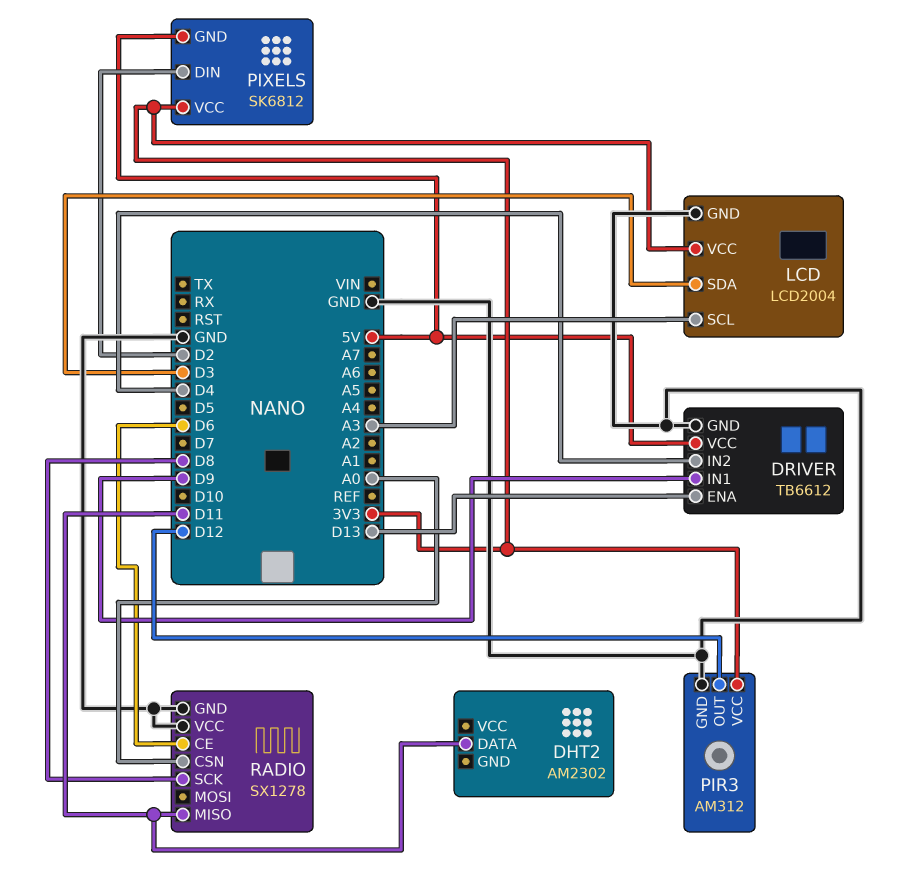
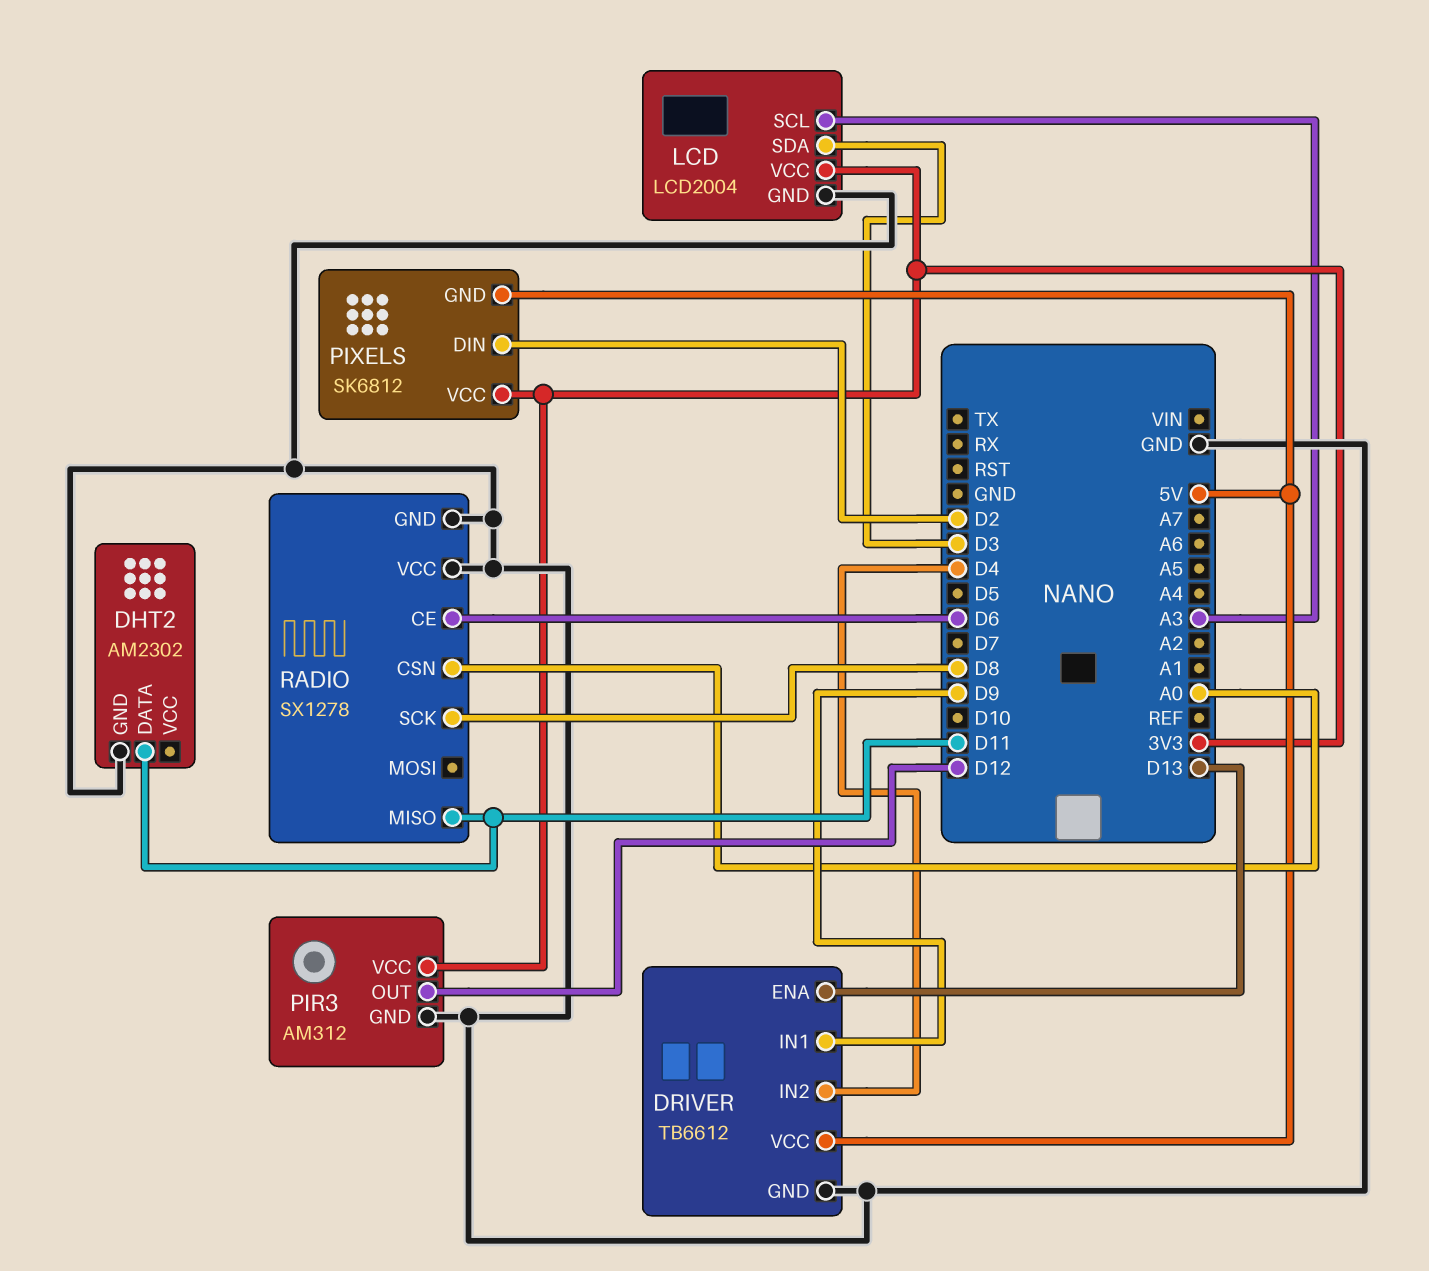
DHT2 pin GND: none -> GND

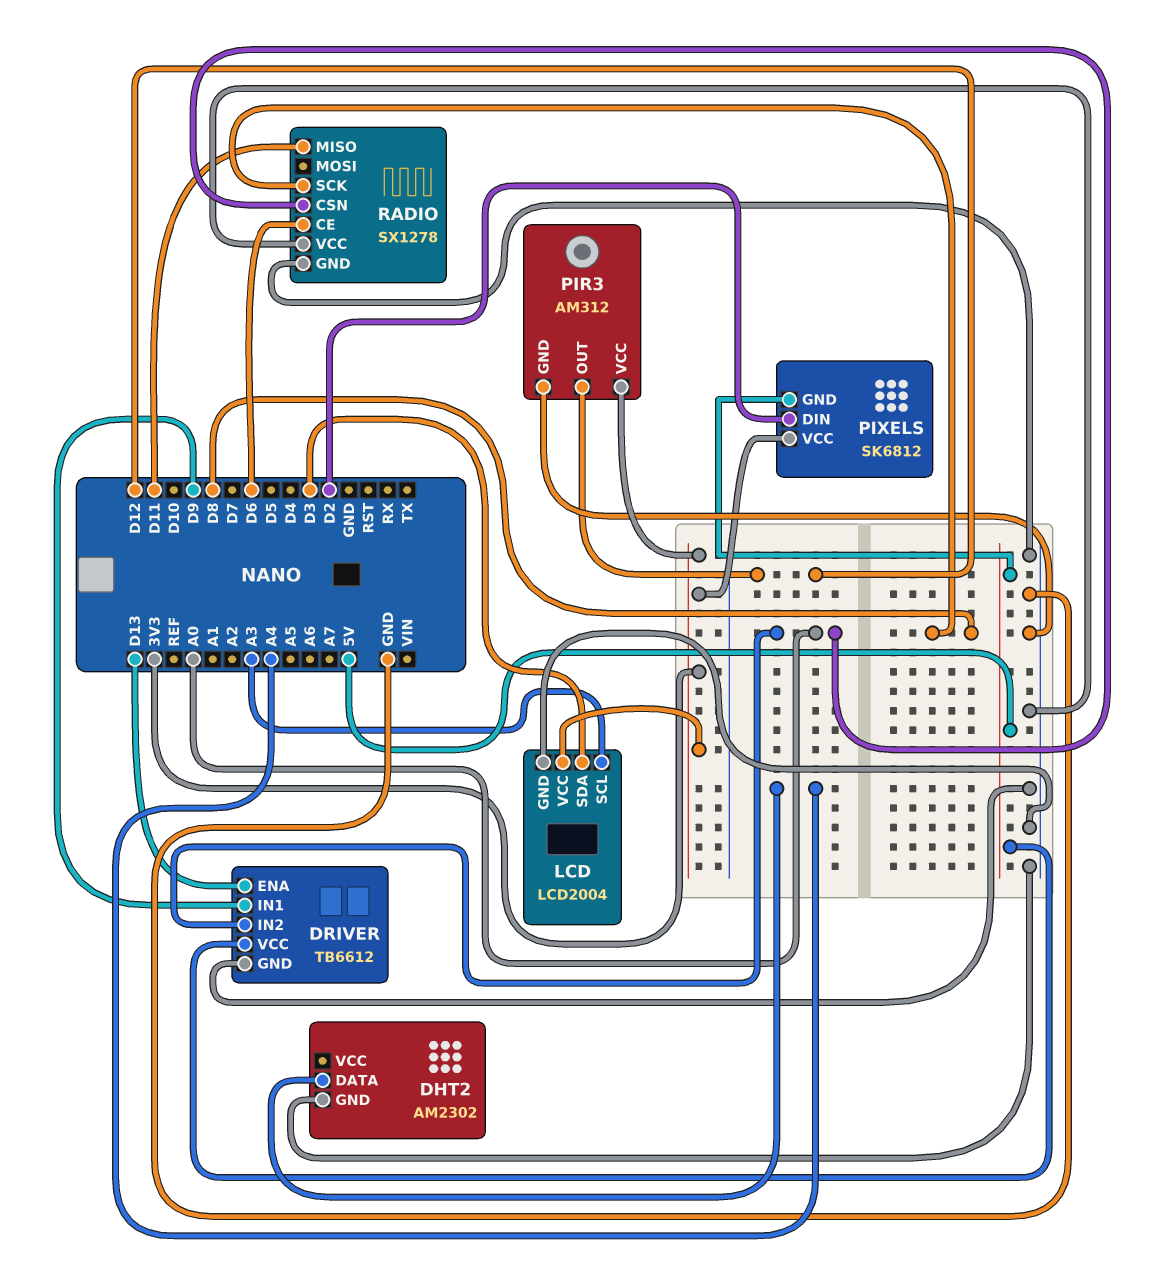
DHT2 pin DATA: D11 -> A4
DRIVER pin IN2: D4 -> A0

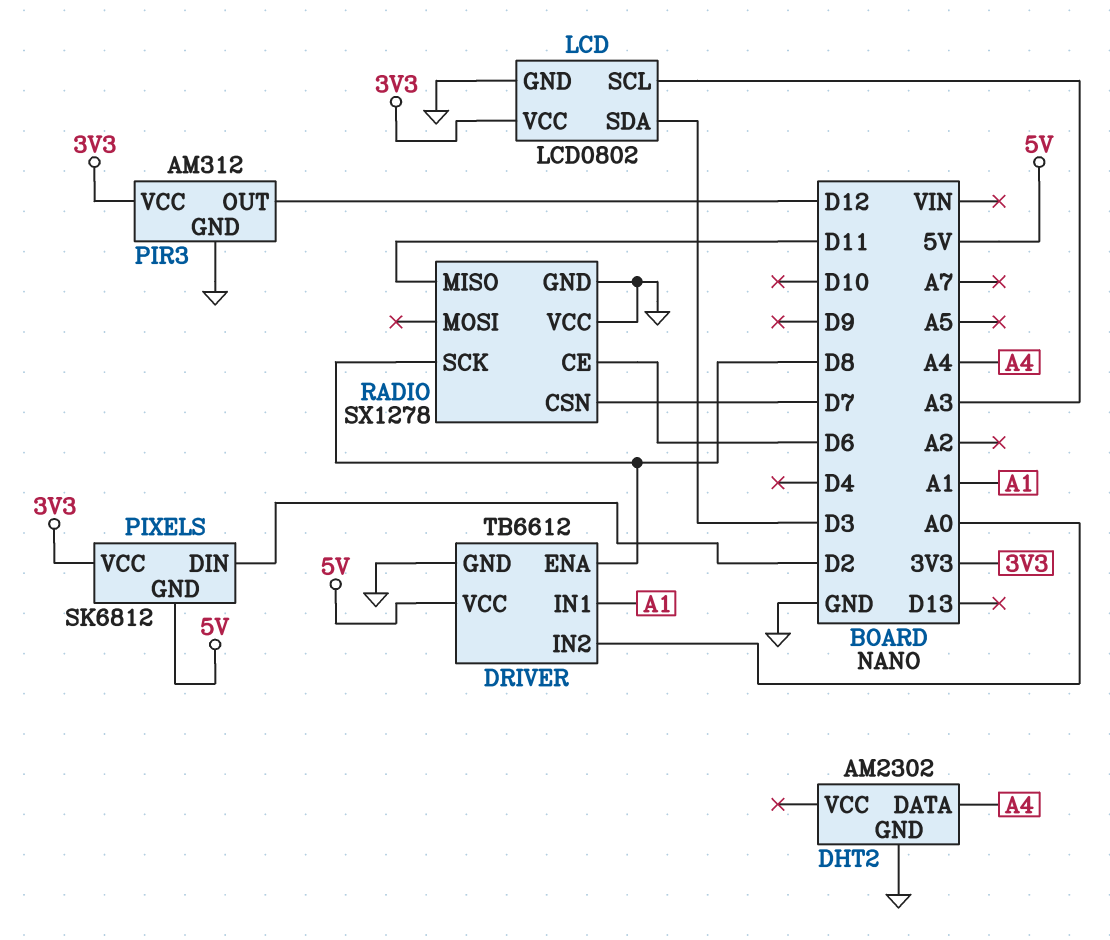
DRIVER pin ENA: D13 -> D8
DRIVER pin IN1: D9 -> A1
LCD: LCD2004 -> LCD0802
RADIO pin CSN: A0 -> D7

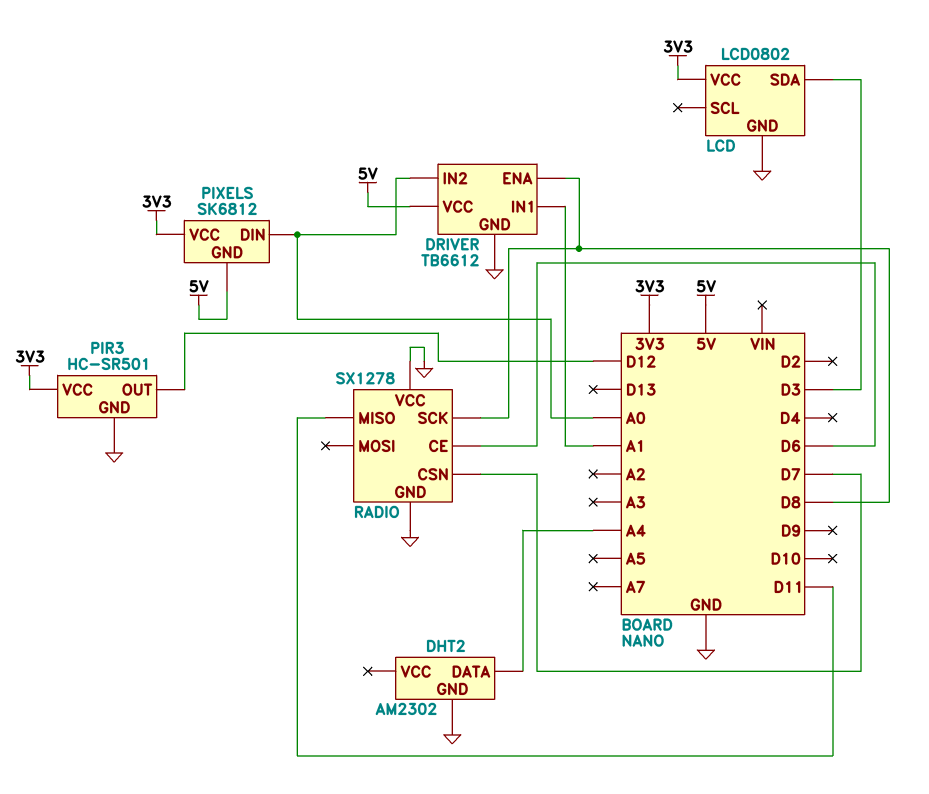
LCD pin SCL: A3 -> none
PIR3: AM312 -> HC-SR501
PIXELS pin DIN: D2 -> A0

